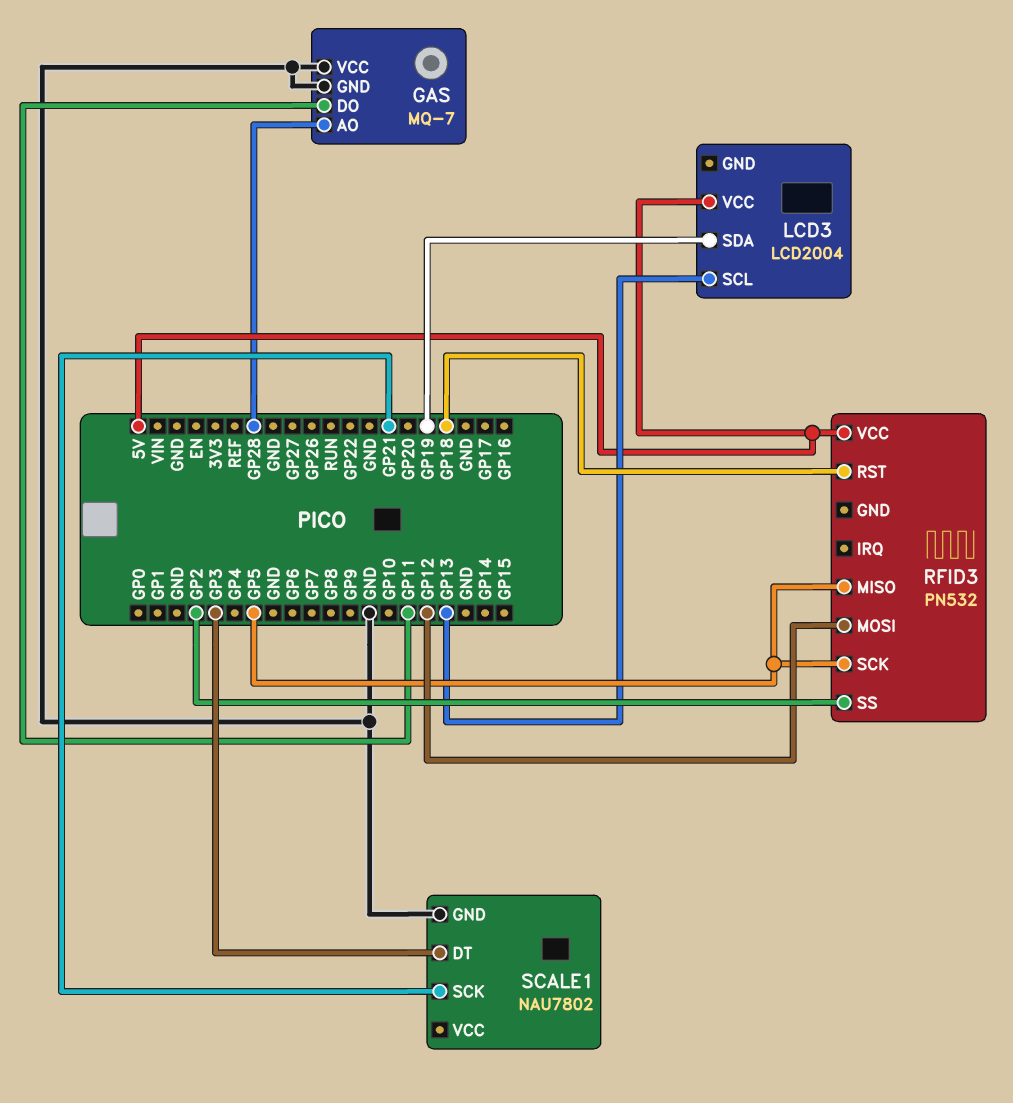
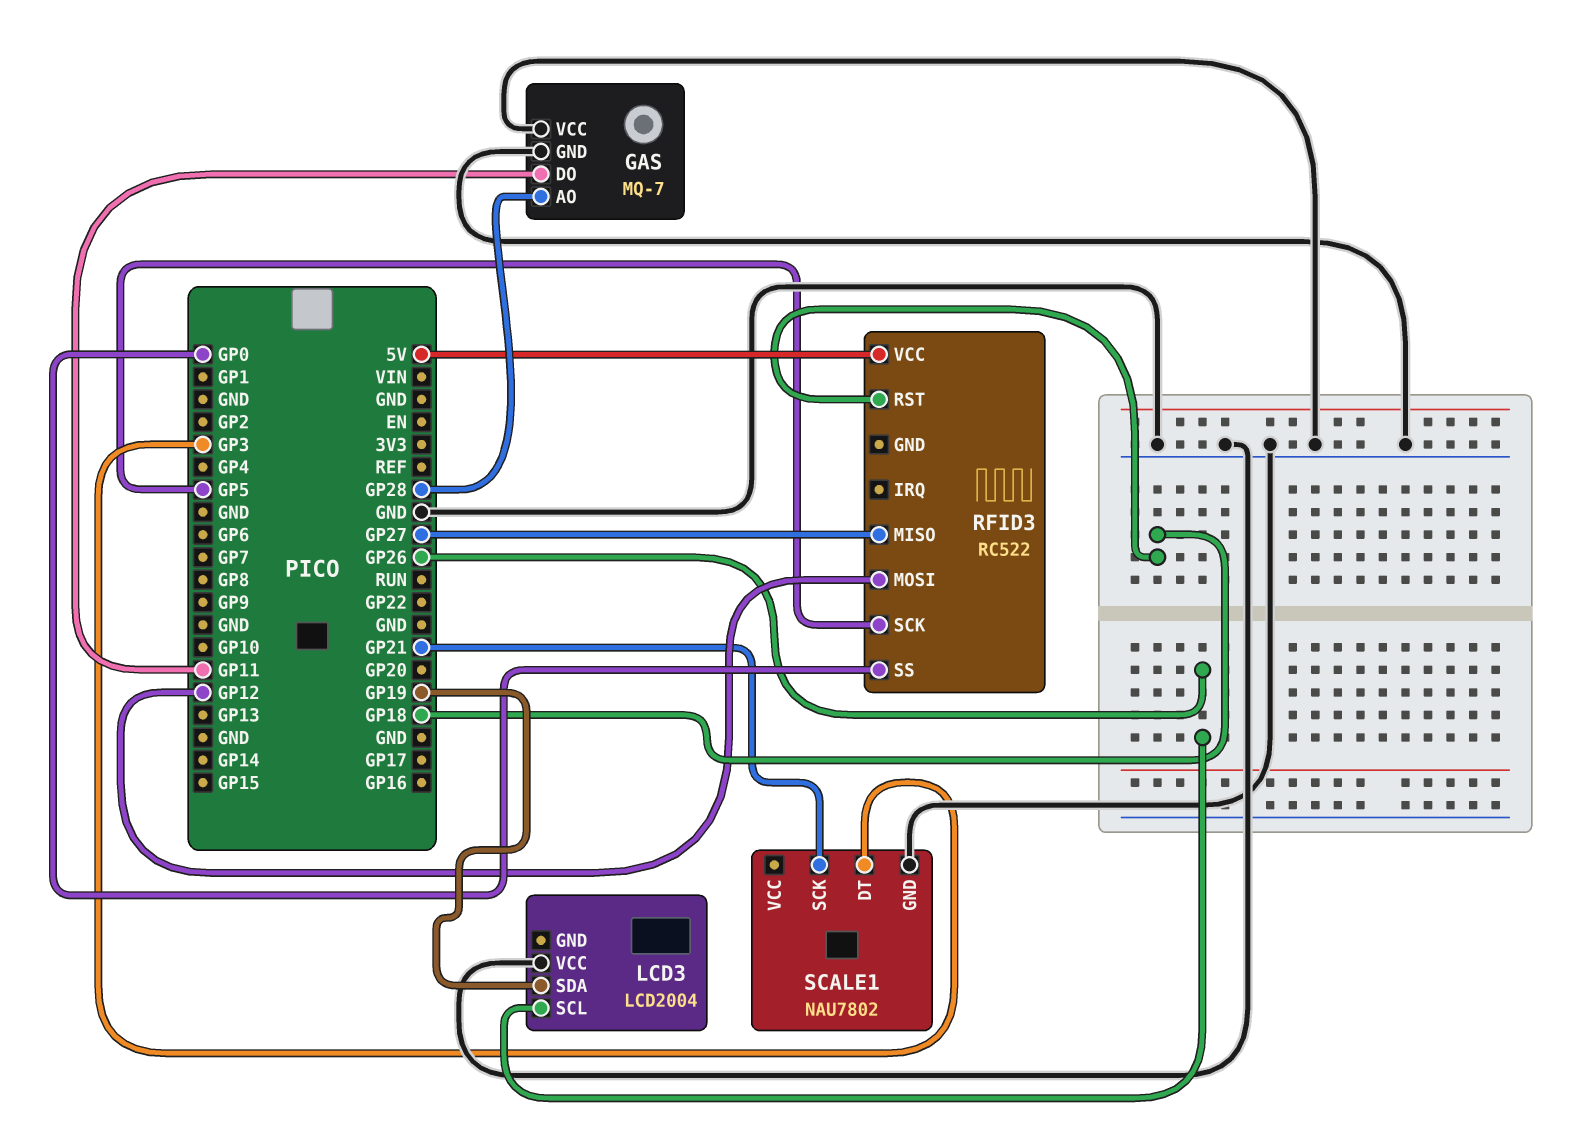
LCD3 pin SCL: GP13 -> GP26
LCD3 pin VCC: 5V -> GND
RFID3: PN532 -> RC522
RFID3 pin MISO: GP5 -> GP27
RFID3 pin SS: GP2 -> GP0

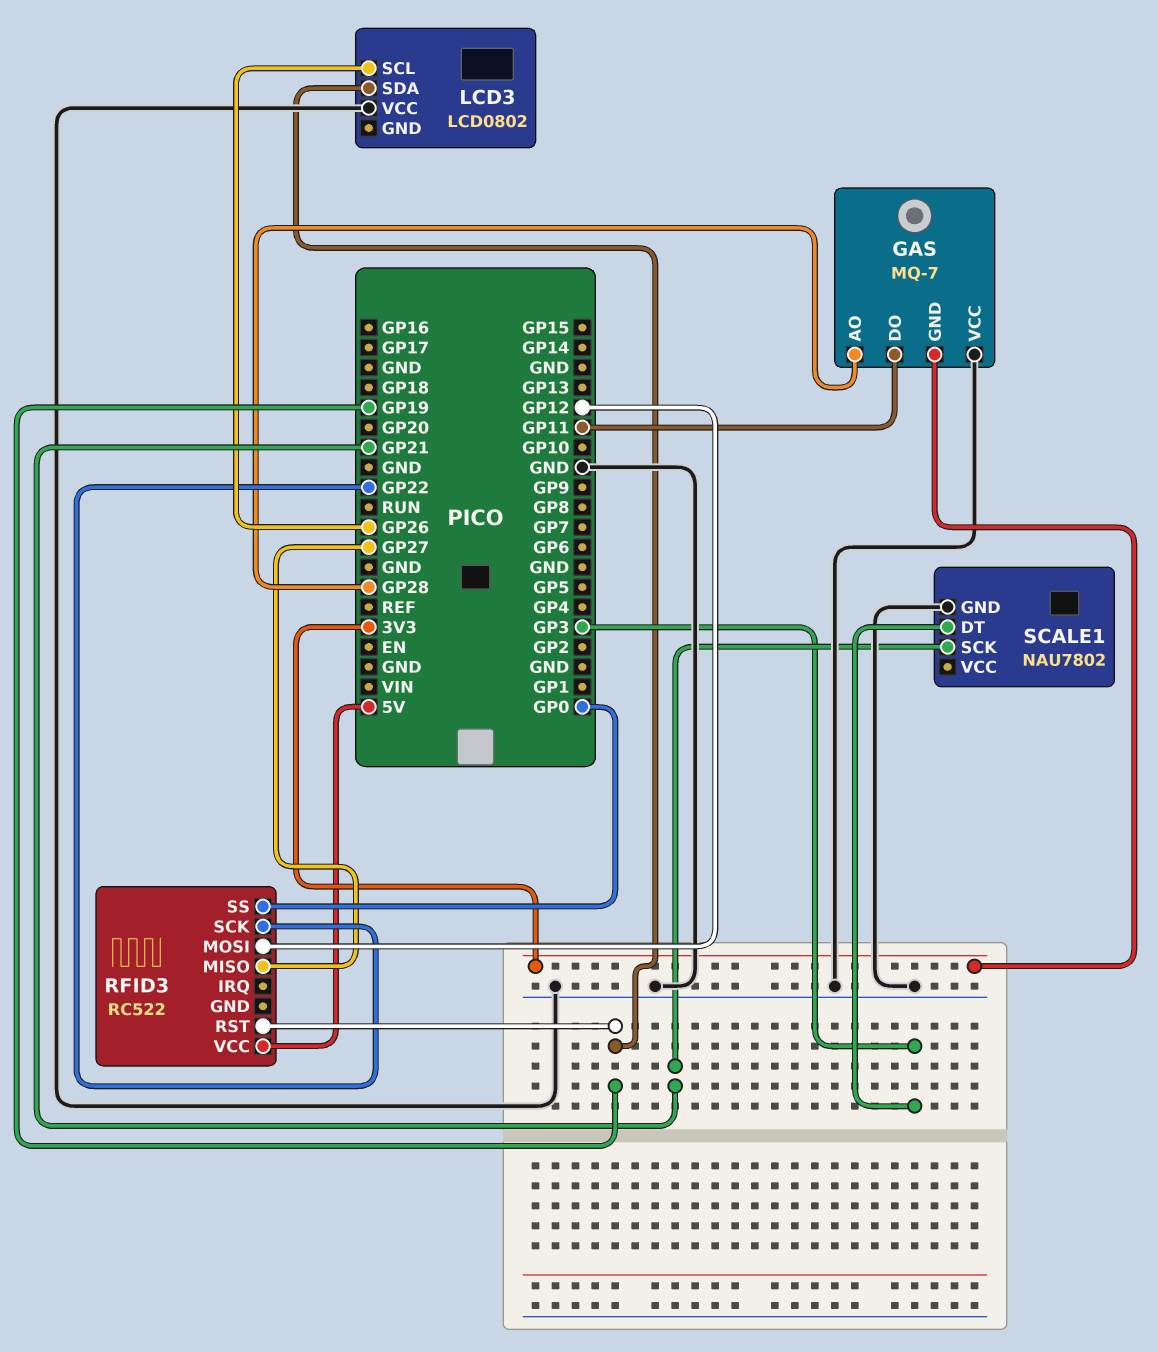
GAS pin GND: GND -> 3V3
LCD3: LCD2004 -> LCD0802
RFID3 pin RST: GP18 -> GP19
RFID3 pin SCK: GP5 -> GP22

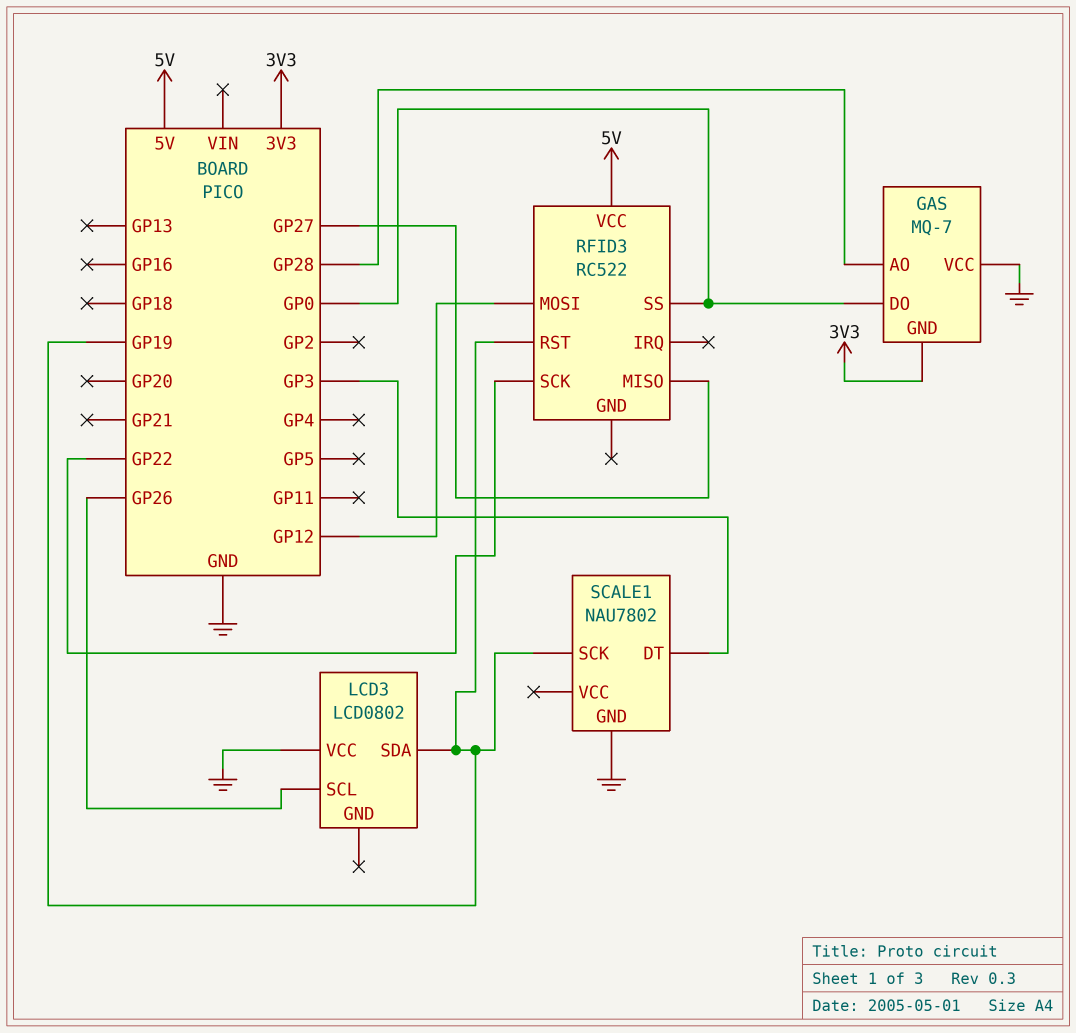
GAS pin DO: GP11 -> GP0
SCALE1 pin SCK: GP21 -> GP19

